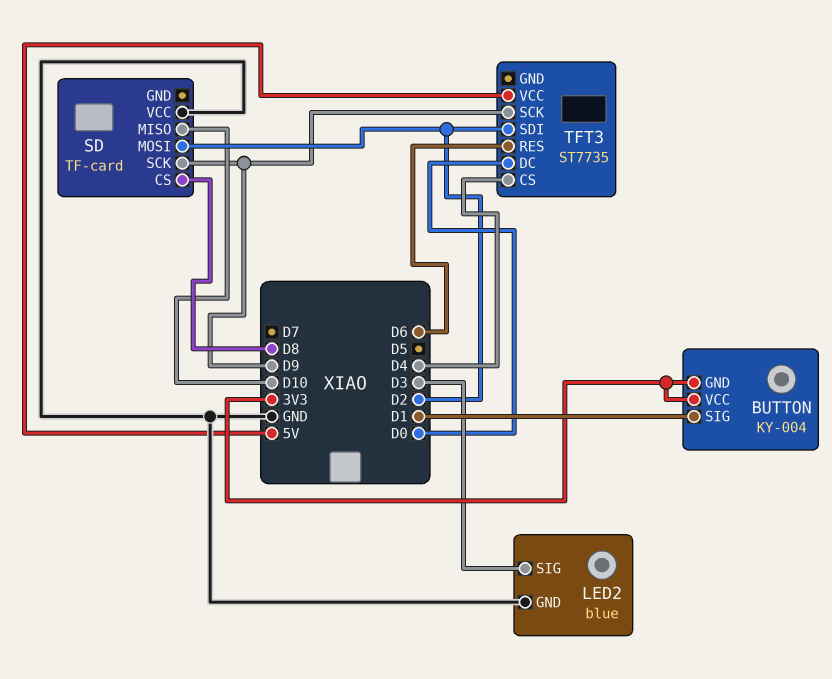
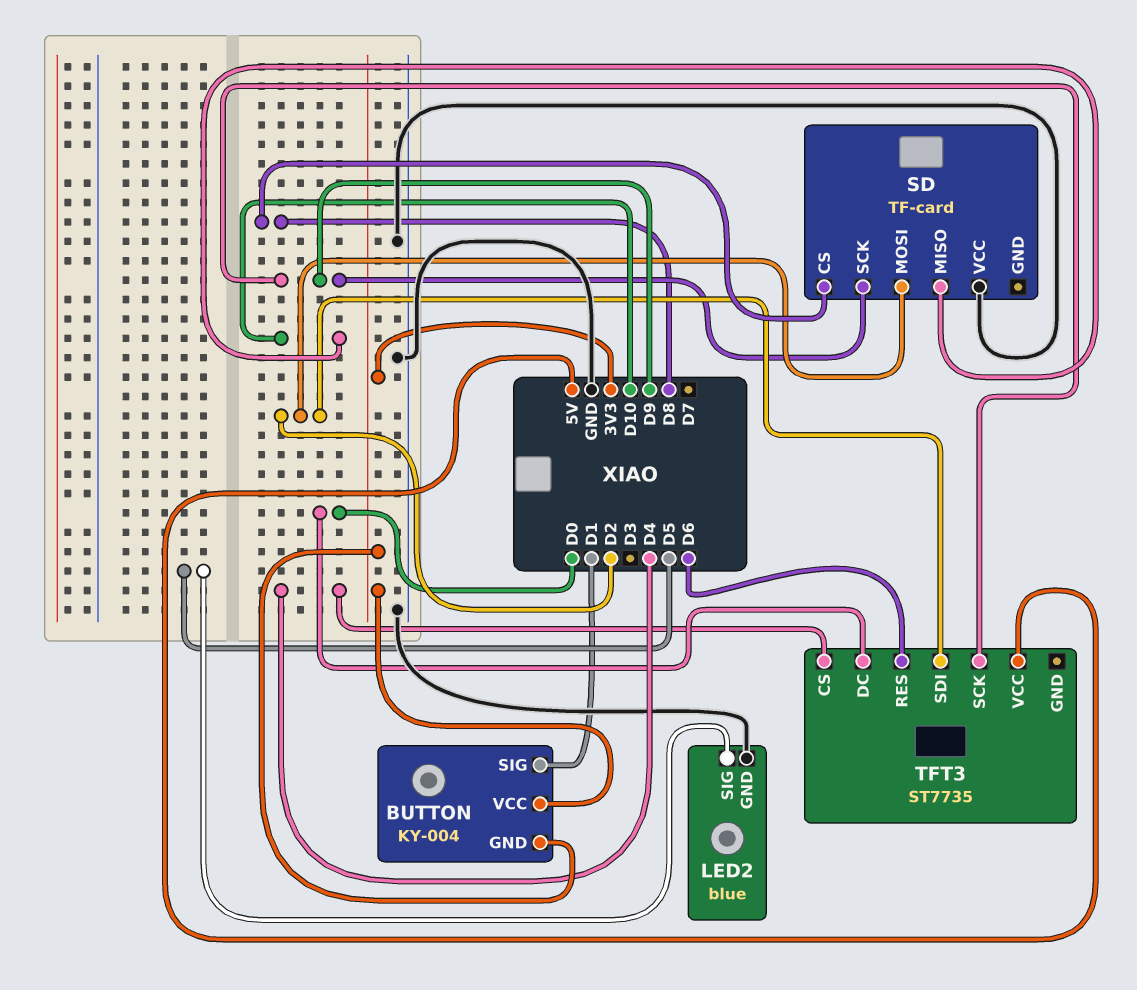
LED2 pin SIG: D3 -> D5

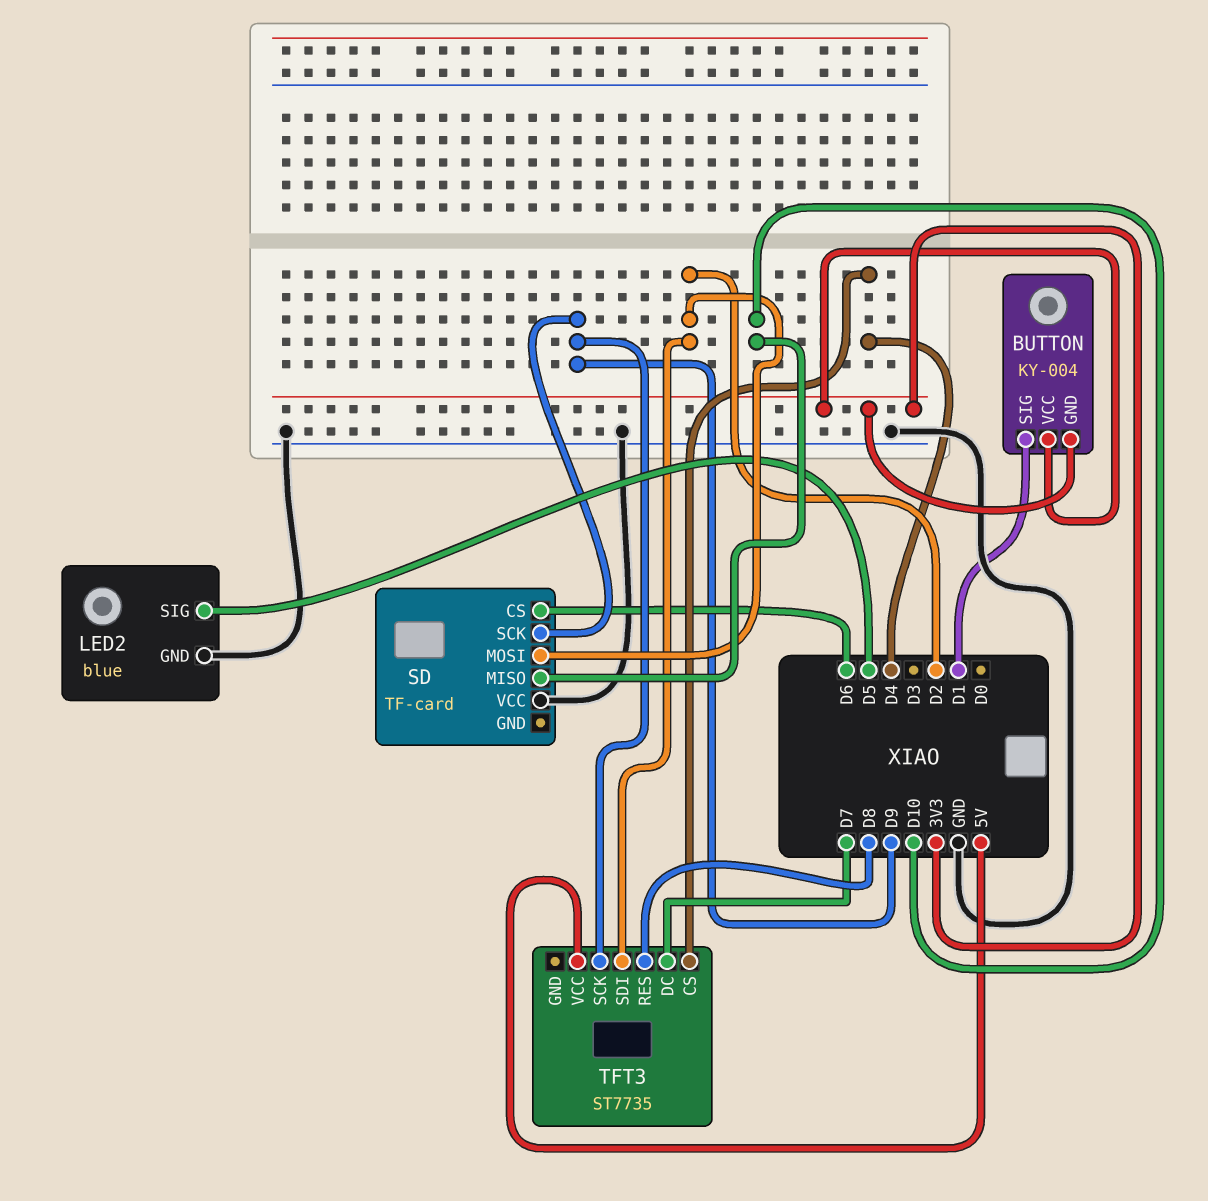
SD pin CS: D8 -> D6
TFT3 pin DC: D0 -> D7
TFT3 pin RES: D6 -> D8

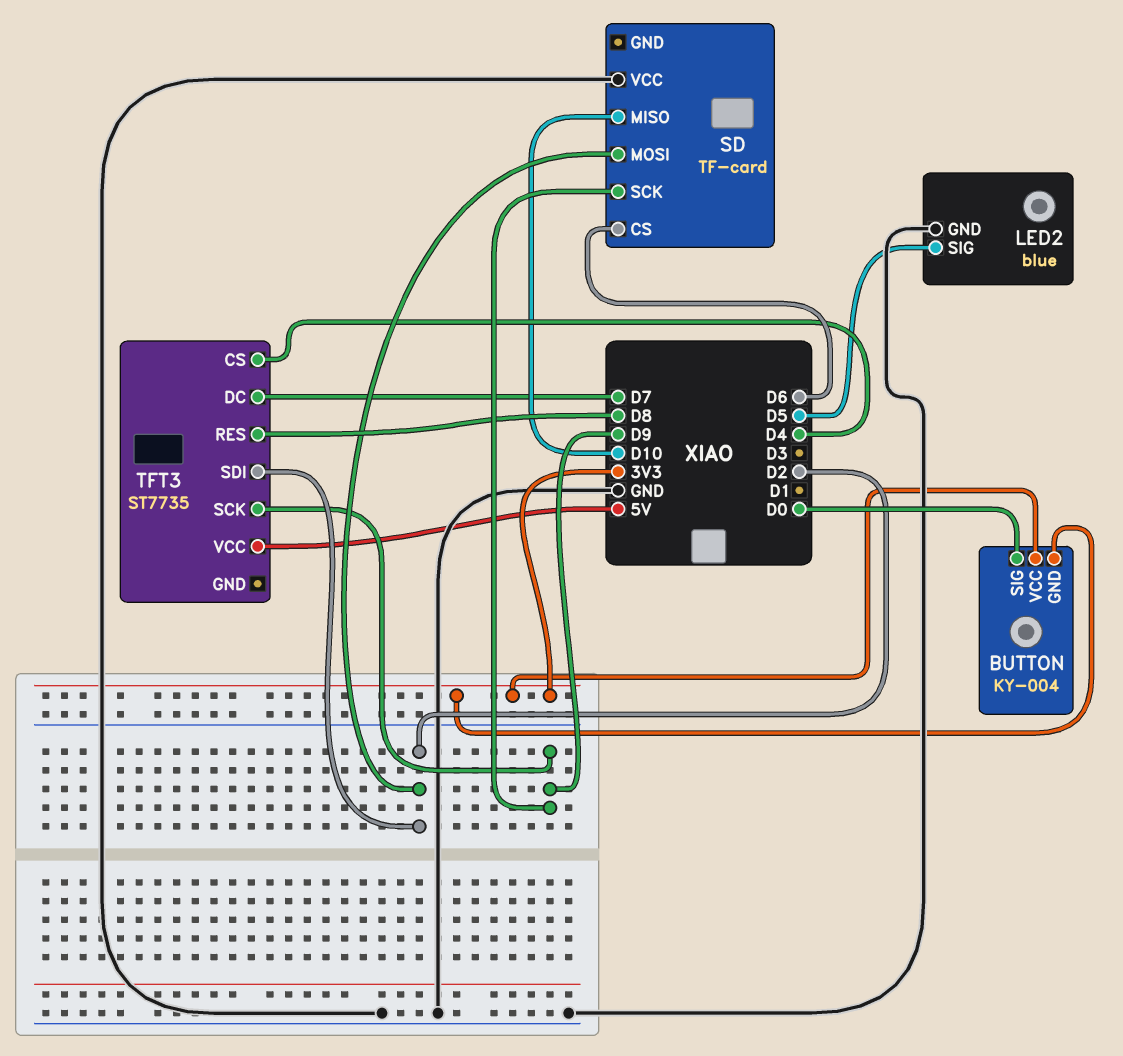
BUTTON pin SIG: D1 -> D0

